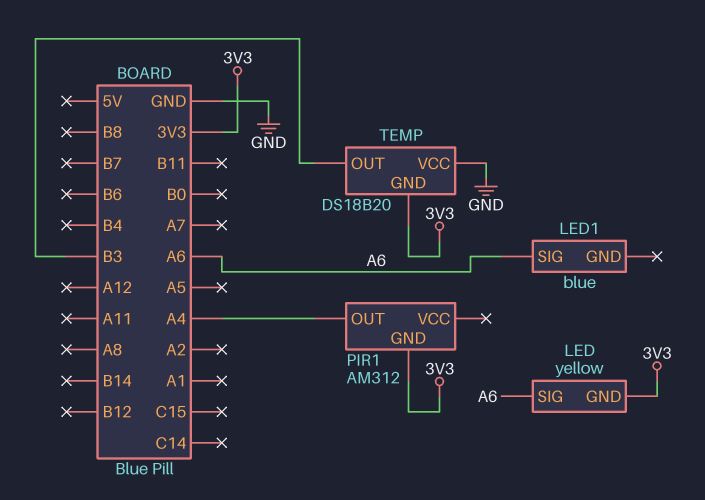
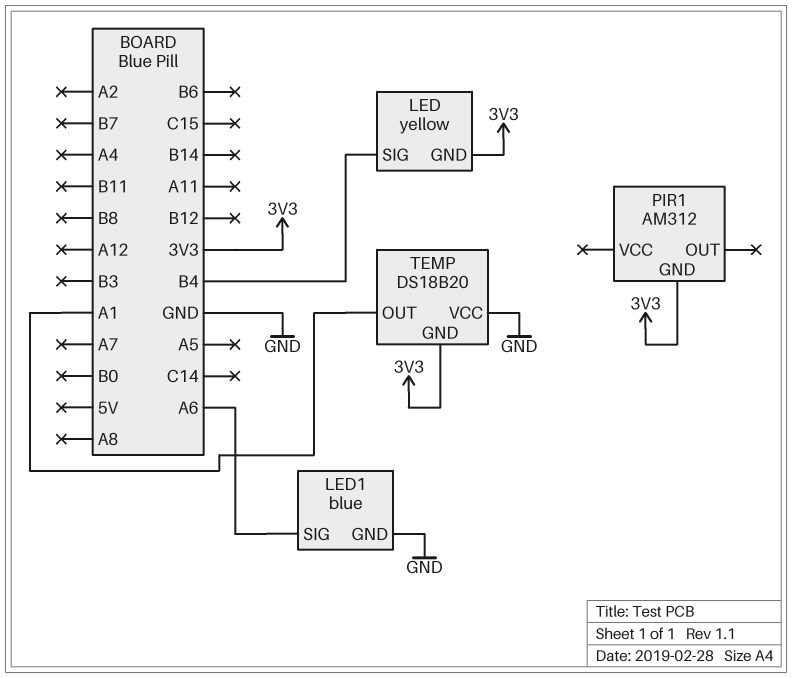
LED pin SIG: A6 -> B4
LED1 pin GND: none -> GND
PIR1 pin OUT: A4 -> none
TEMP pin OUT: B3 -> A1

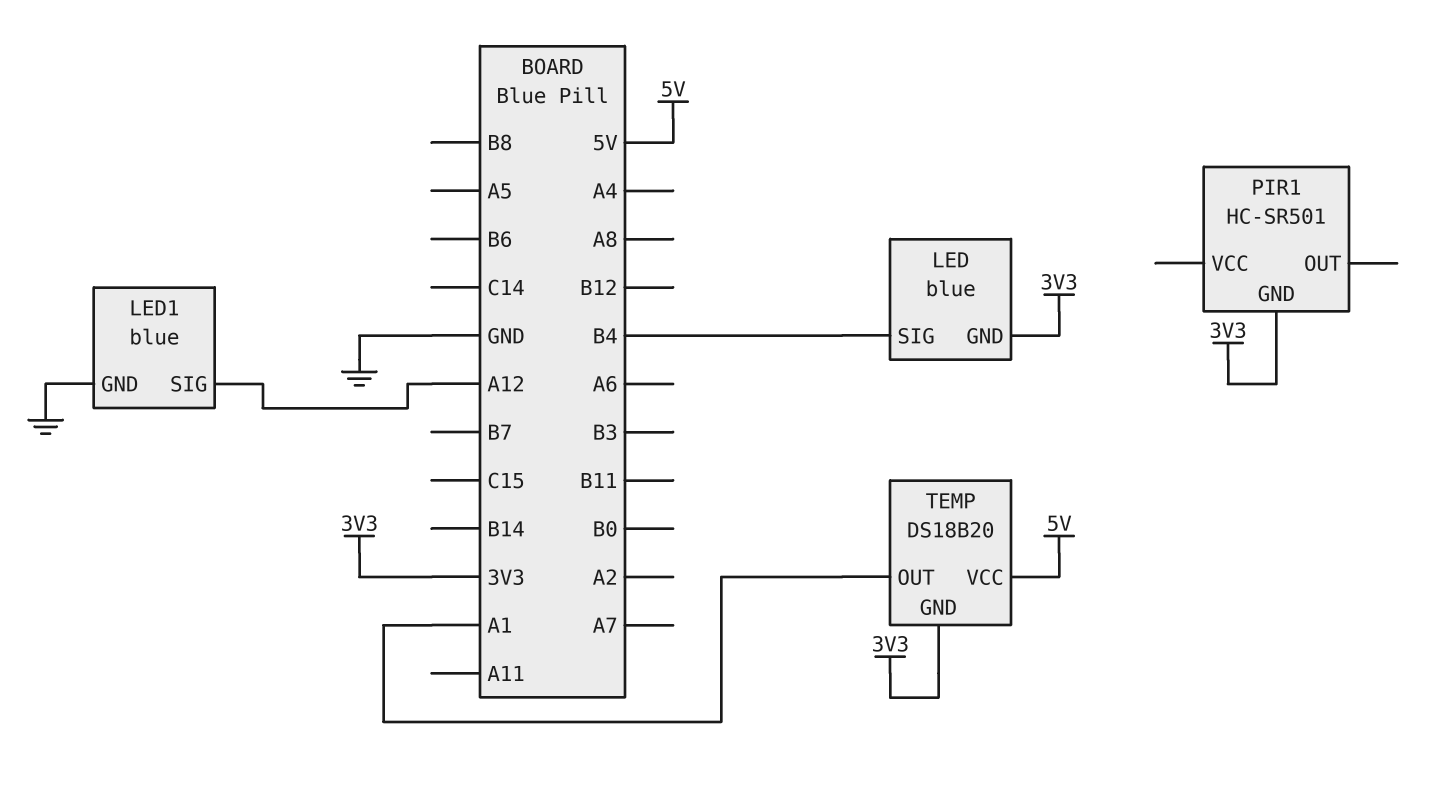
LED: yellow -> blue
LED1 pin SIG: A6 -> A12
PIR1: AM312 -> HC-SR501
TEMP pin VCC: GND -> 5V

